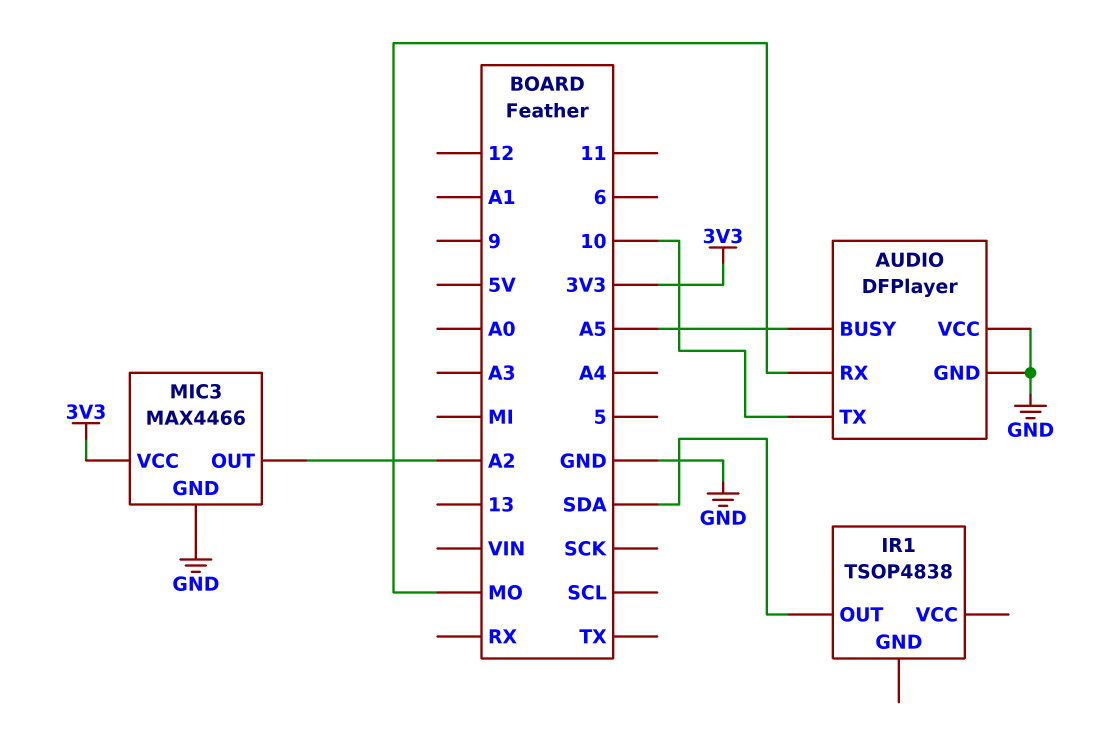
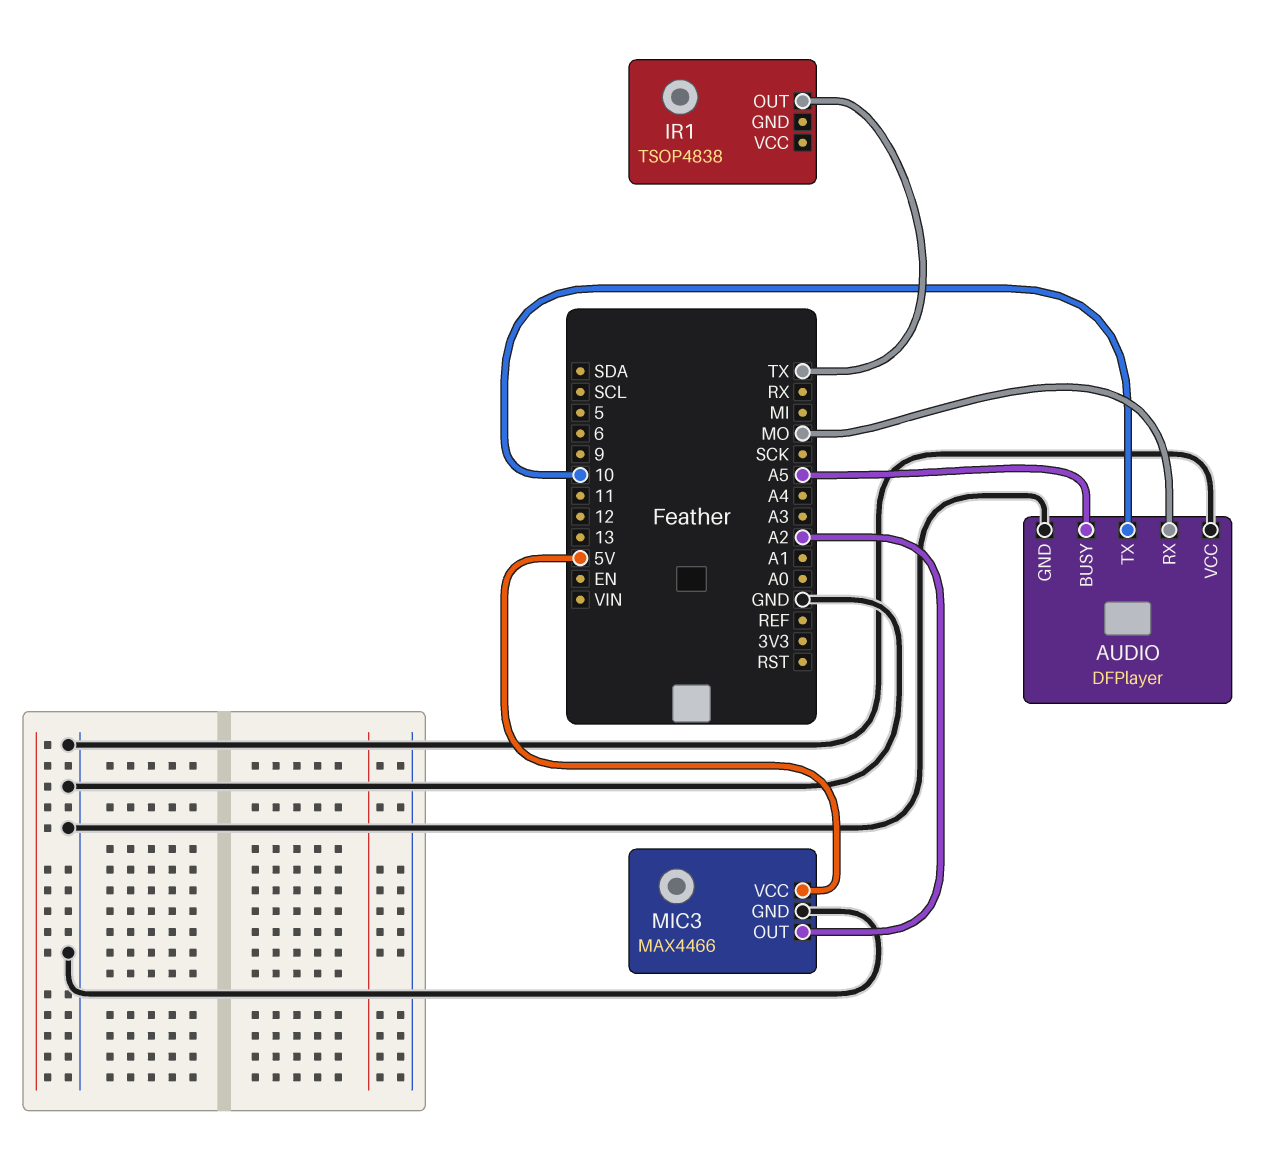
IR1 pin OUT: SDA -> TX
MIC3 pin VCC: 3V3 -> 5V

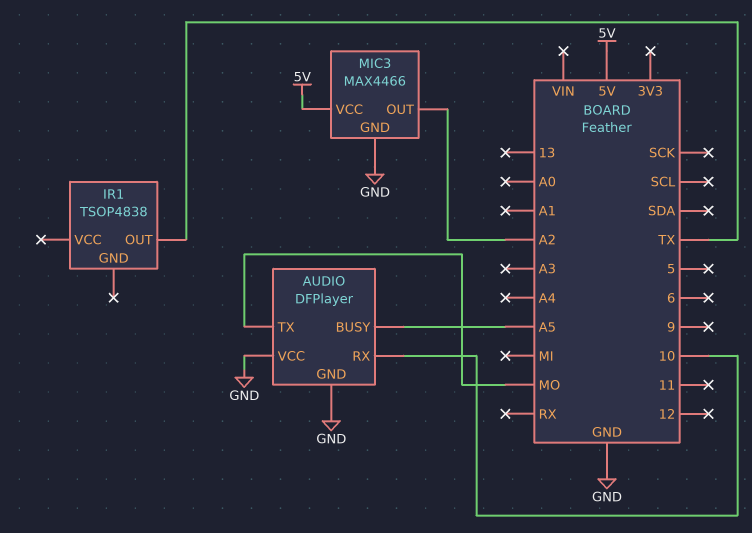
AUDIO pin RX: MO -> 10
AUDIO pin TX: 10 -> MO

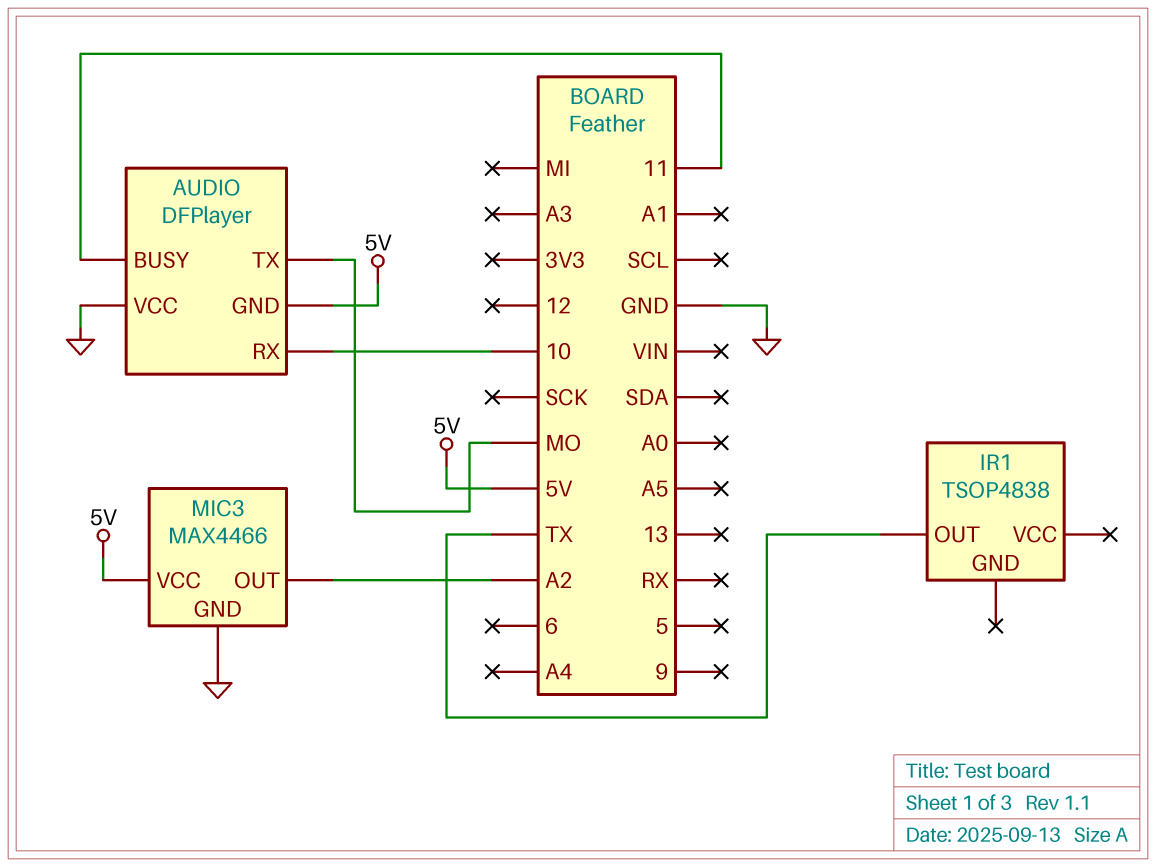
AUDIO pin BUSY: A5 -> 11
AUDIO pin GND: GND -> 5V

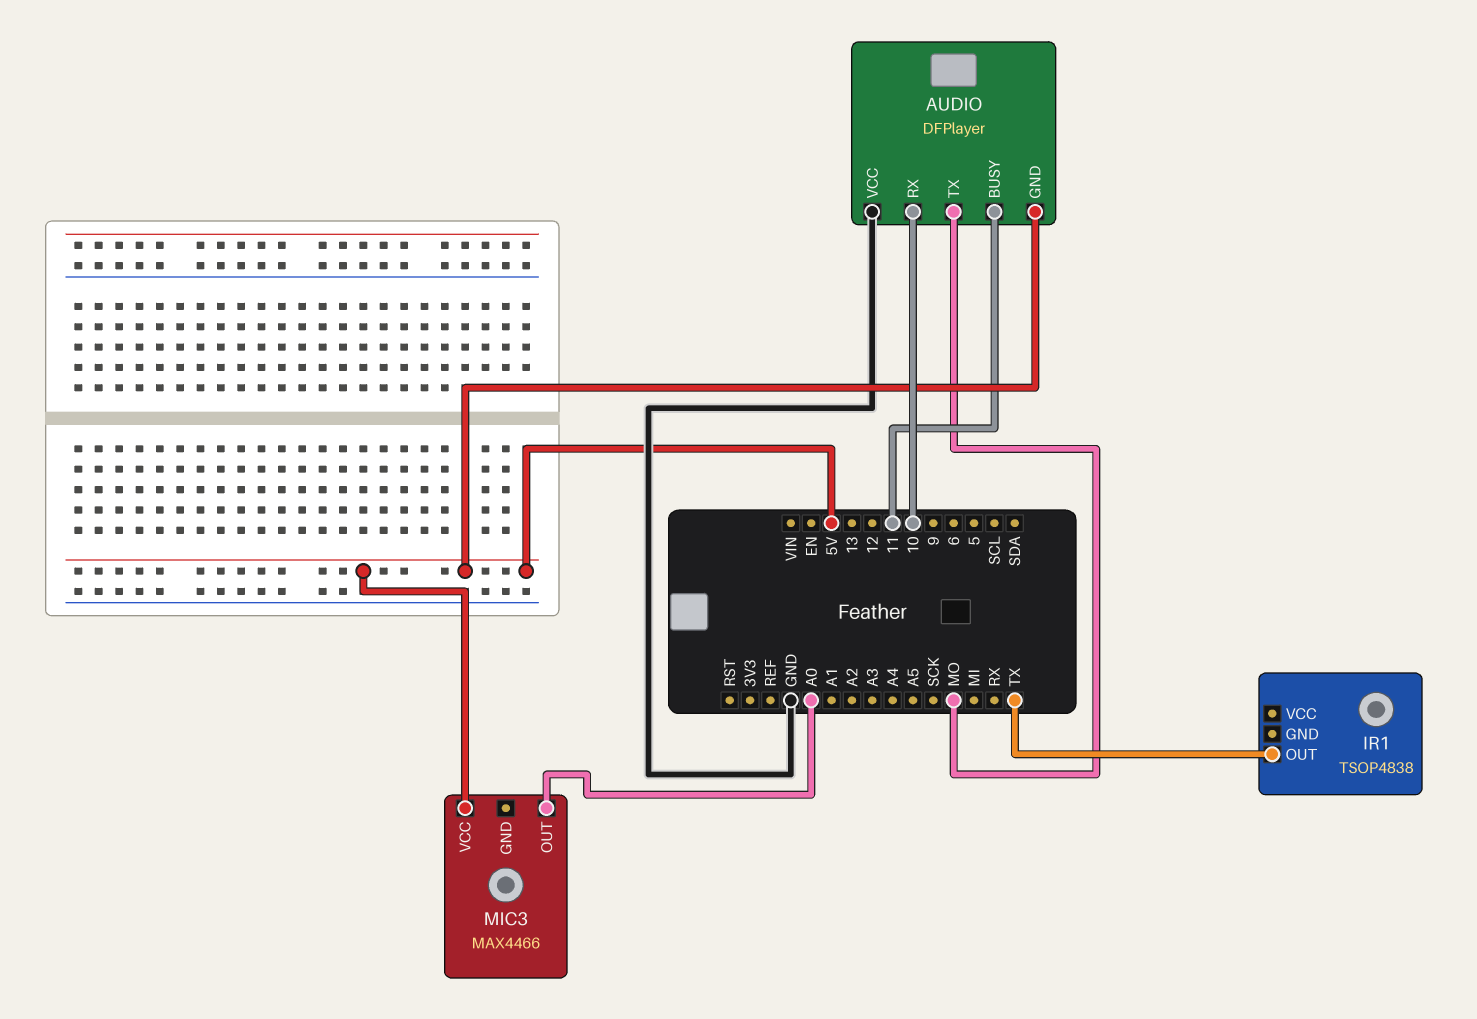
MIC3 pin GND: GND -> none
MIC3 pin OUT: A2 -> A0

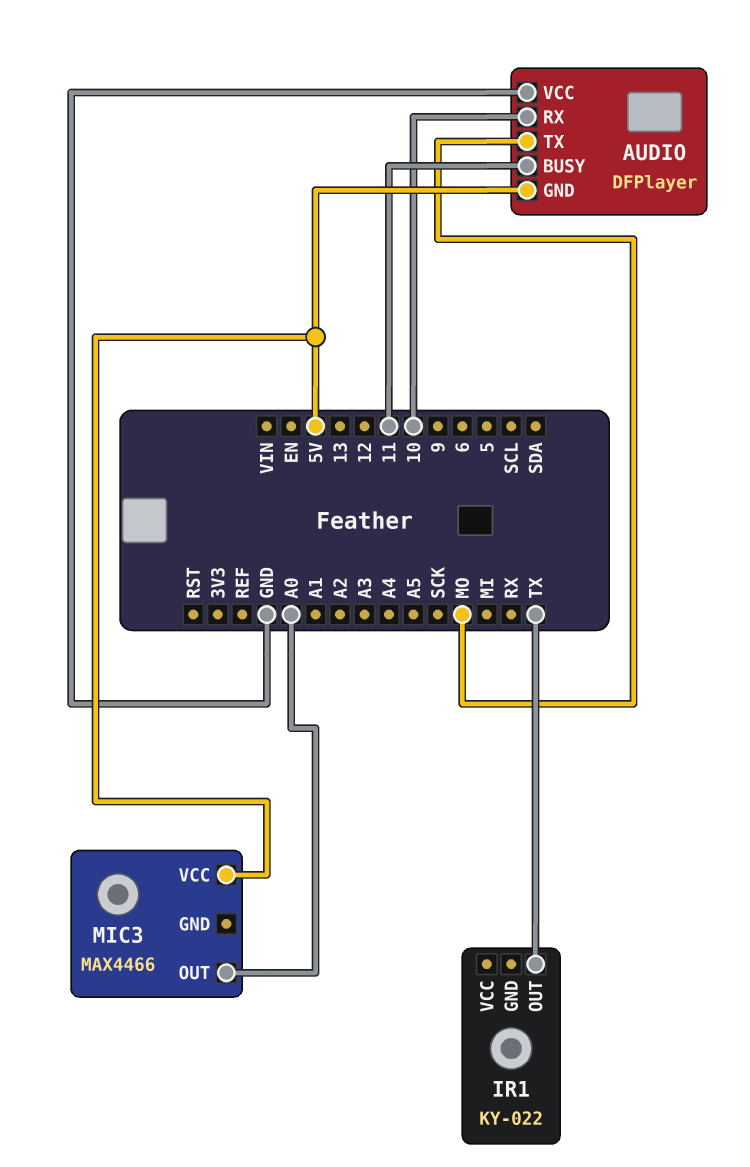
IR1: TSOP4838 -> KY-022

